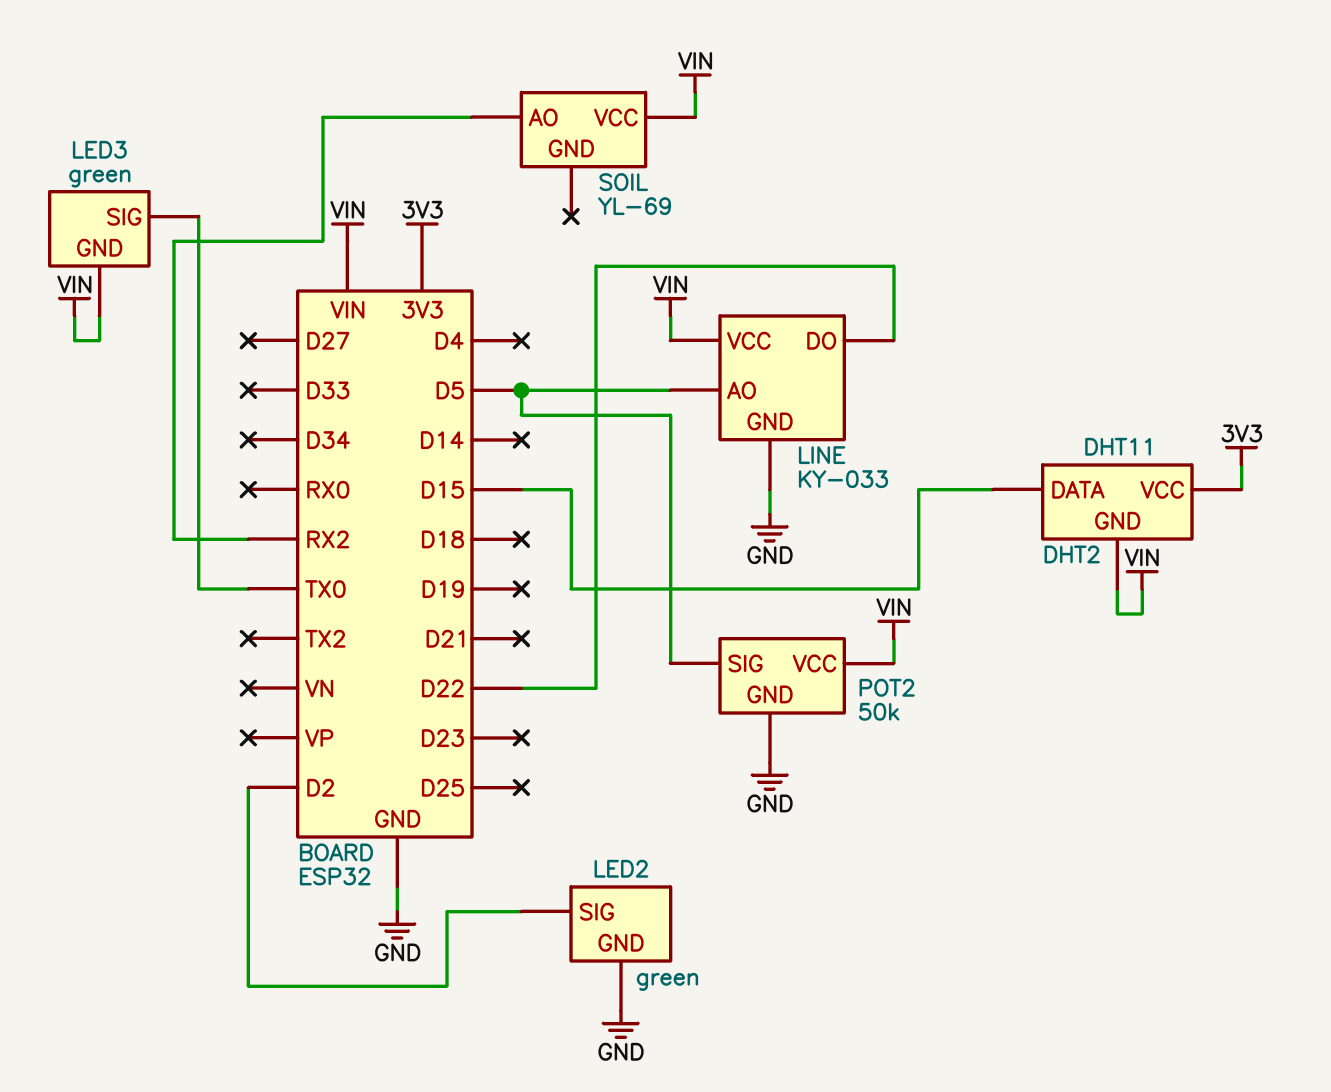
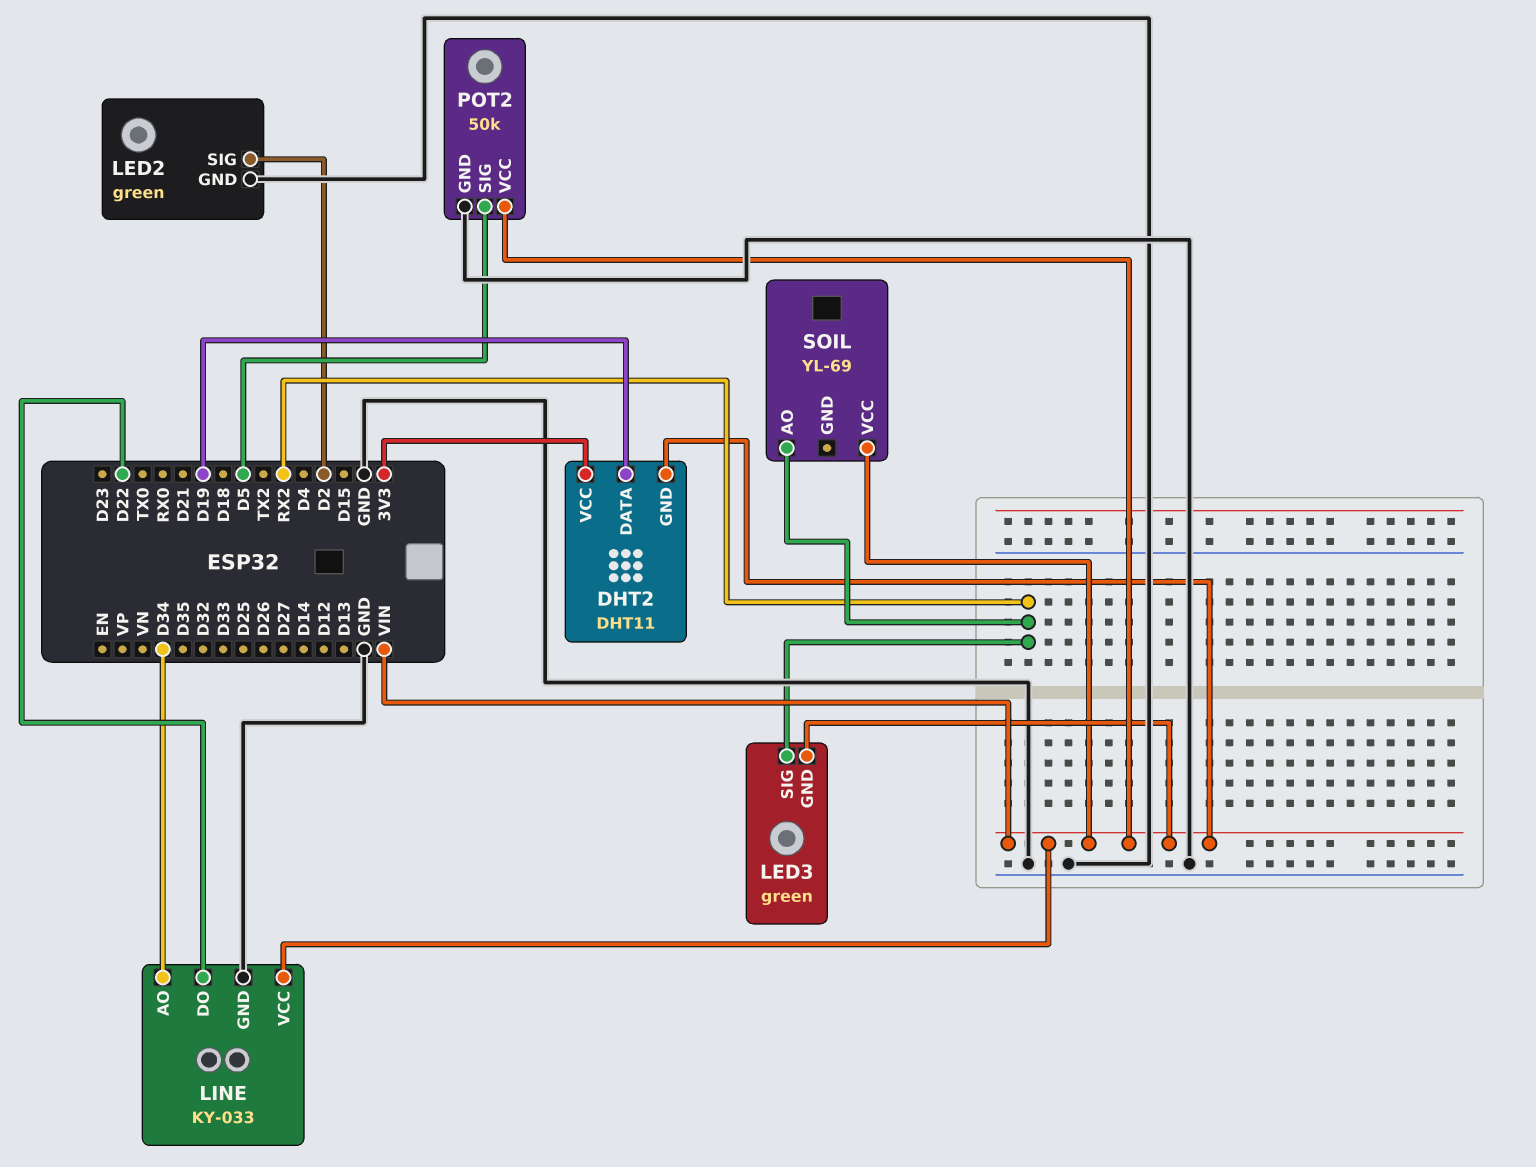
DHT2 pin DATA: D15 -> D19
LED3 pin SIG: TX0 -> RX2
LINE pin AO: D5 -> D34

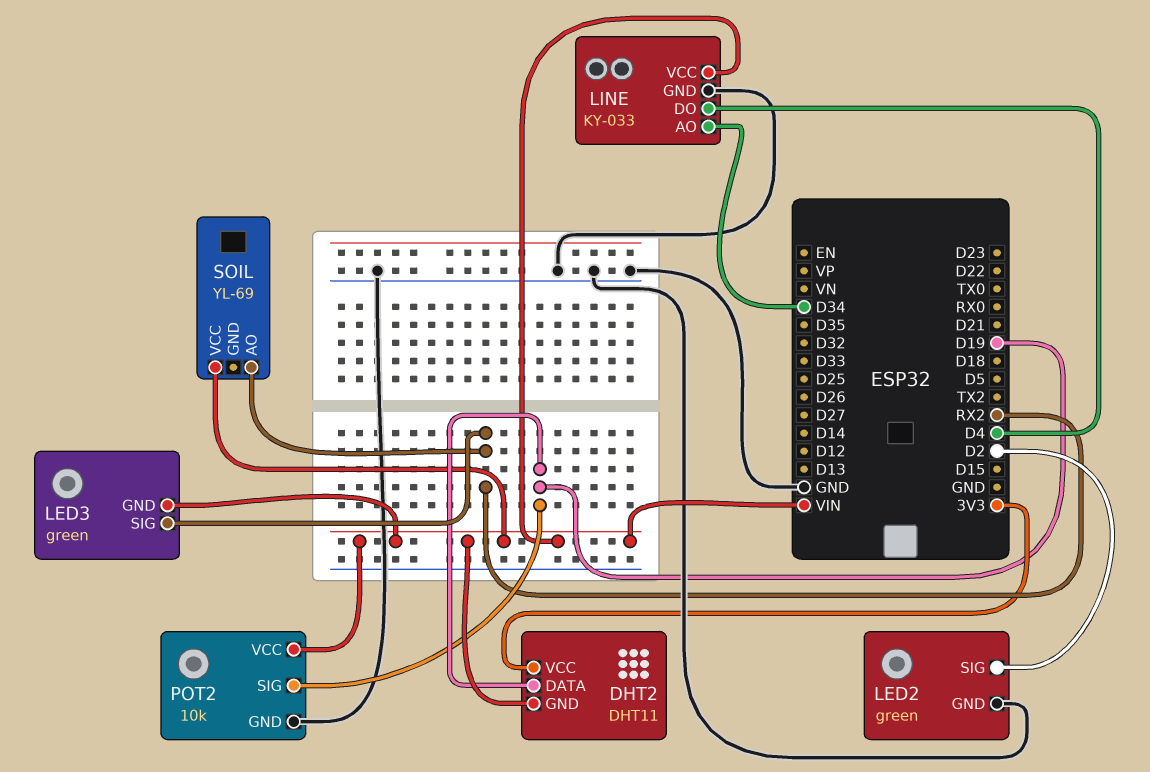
LINE pin DO: D22 -> D4
POT2: 50k -> 10k
POT2 pin SIG: D5 -> D19

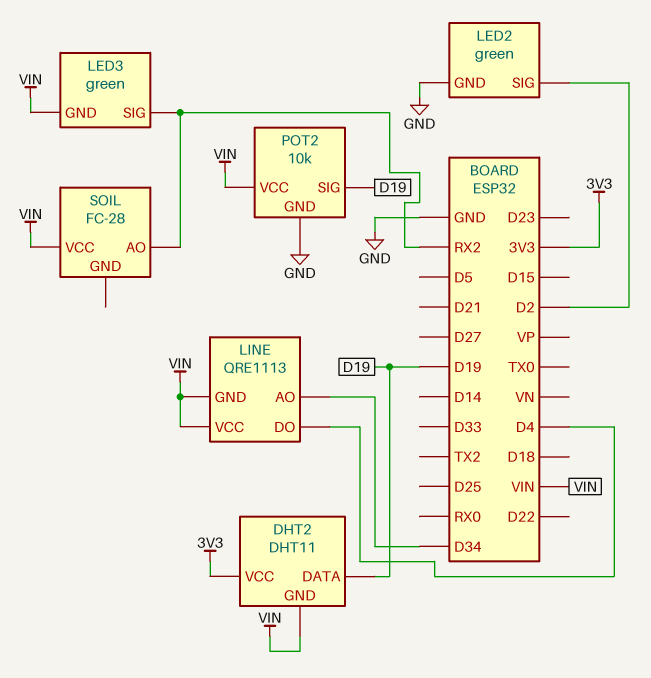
LINE: KY-033 -> QRE1113
LINE pin GND: GND -> VIN
SOIL: YL-69 -> FC-28

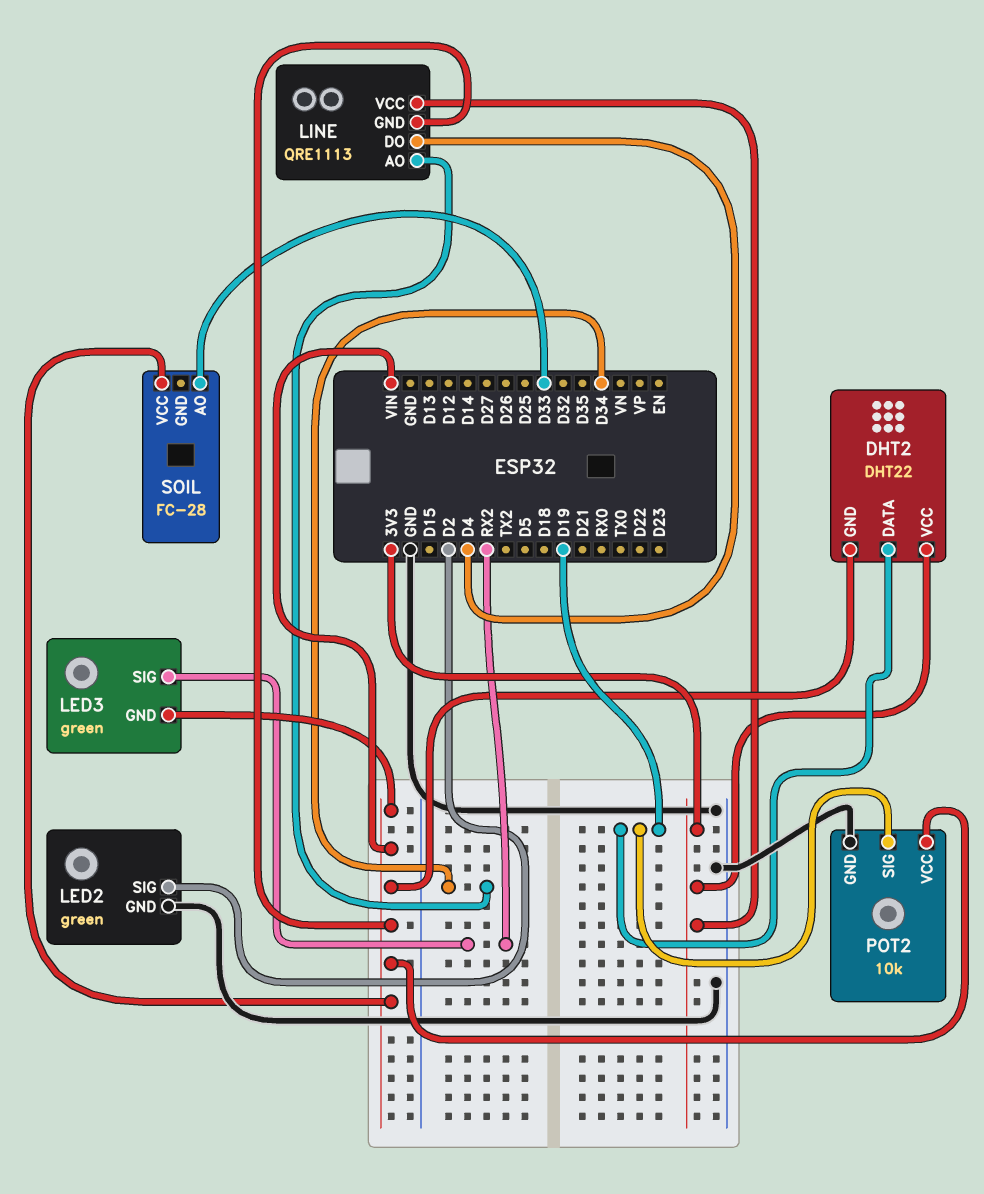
DHT2: DHT11 -> DHT22
LINE pin VCC: VIN -> 3V3
SOIL pin AO: RX2 -> D33

